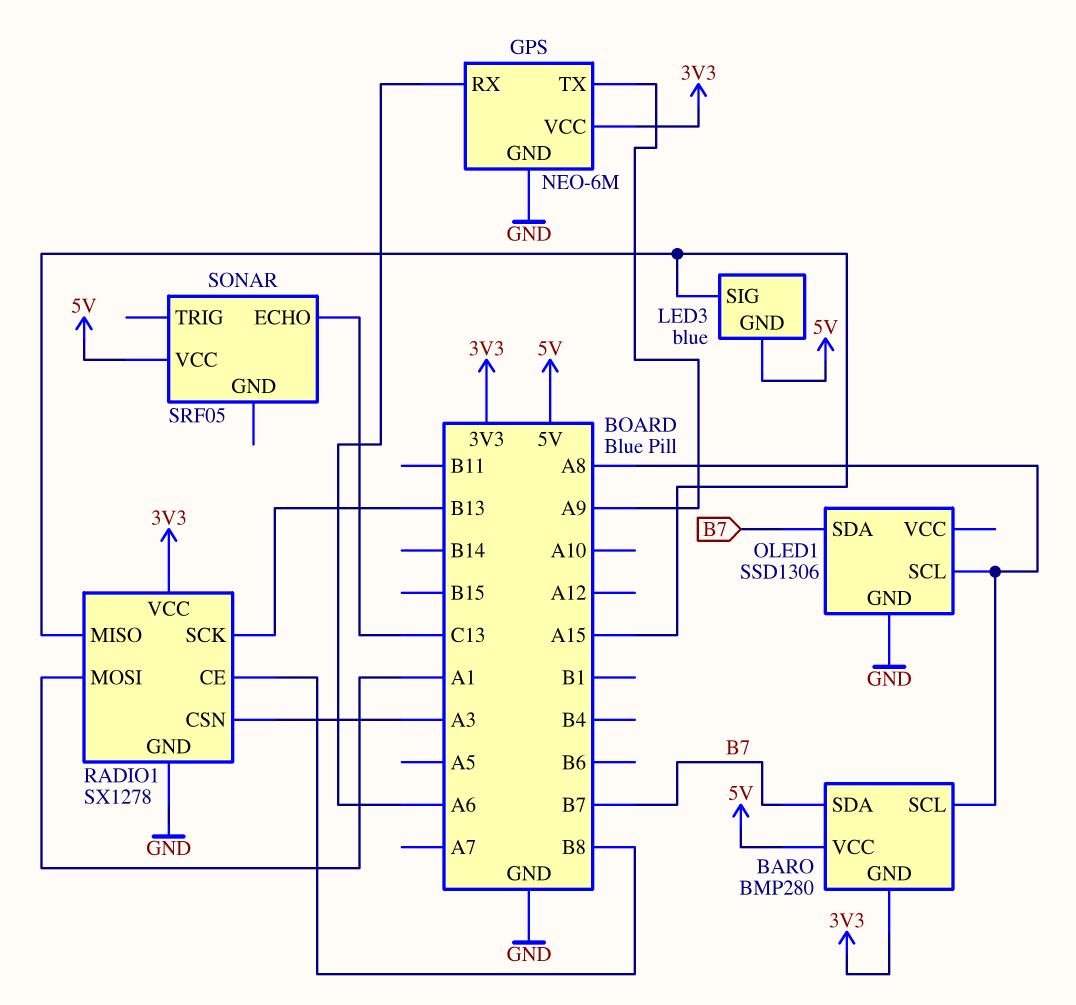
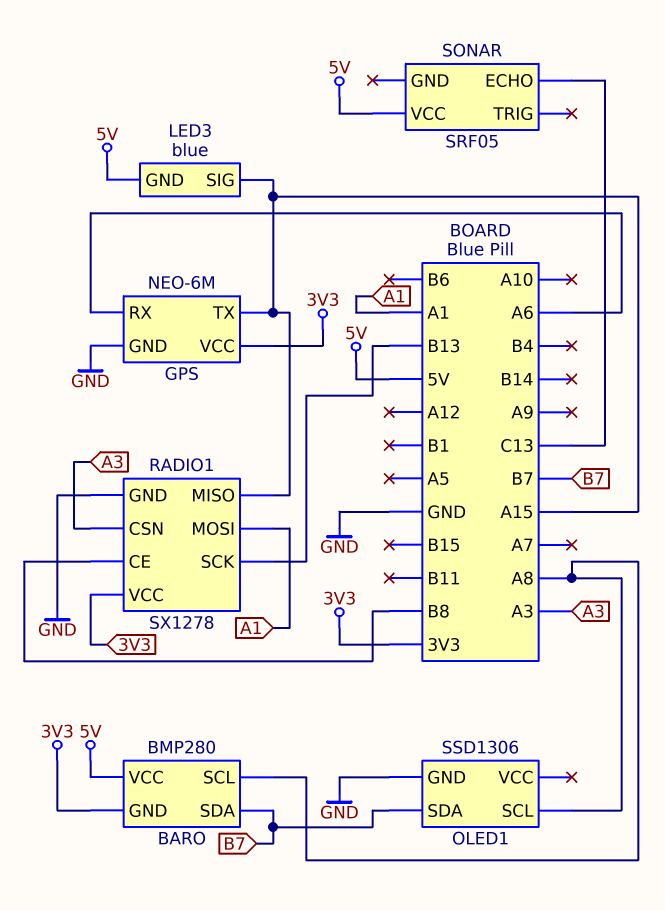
GPS pin TX: A9 -> A15

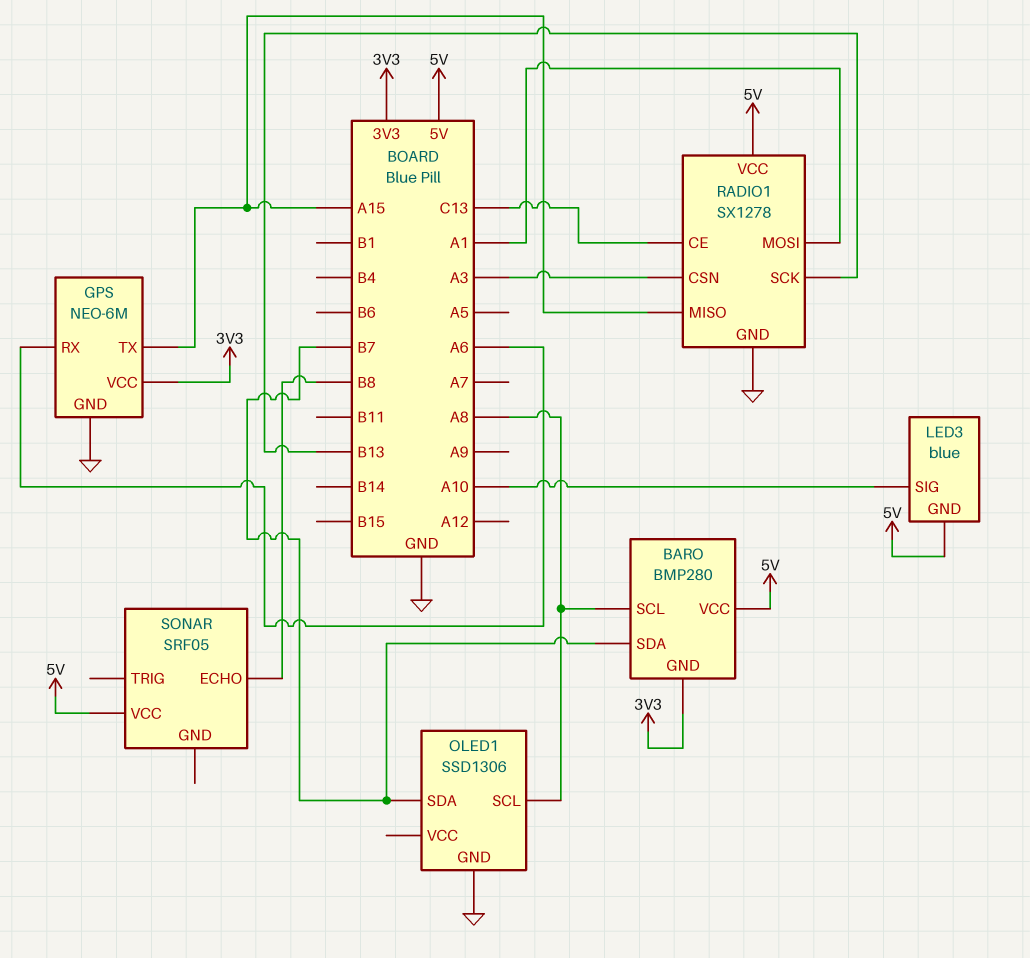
LED3 pin SIG: A15 -> A10
RADIO1 pin CE: B8 -> C13
RADIO1 pin VCC: 3V3 -> 5V
SONAR pin ECHO: C13 -> B8

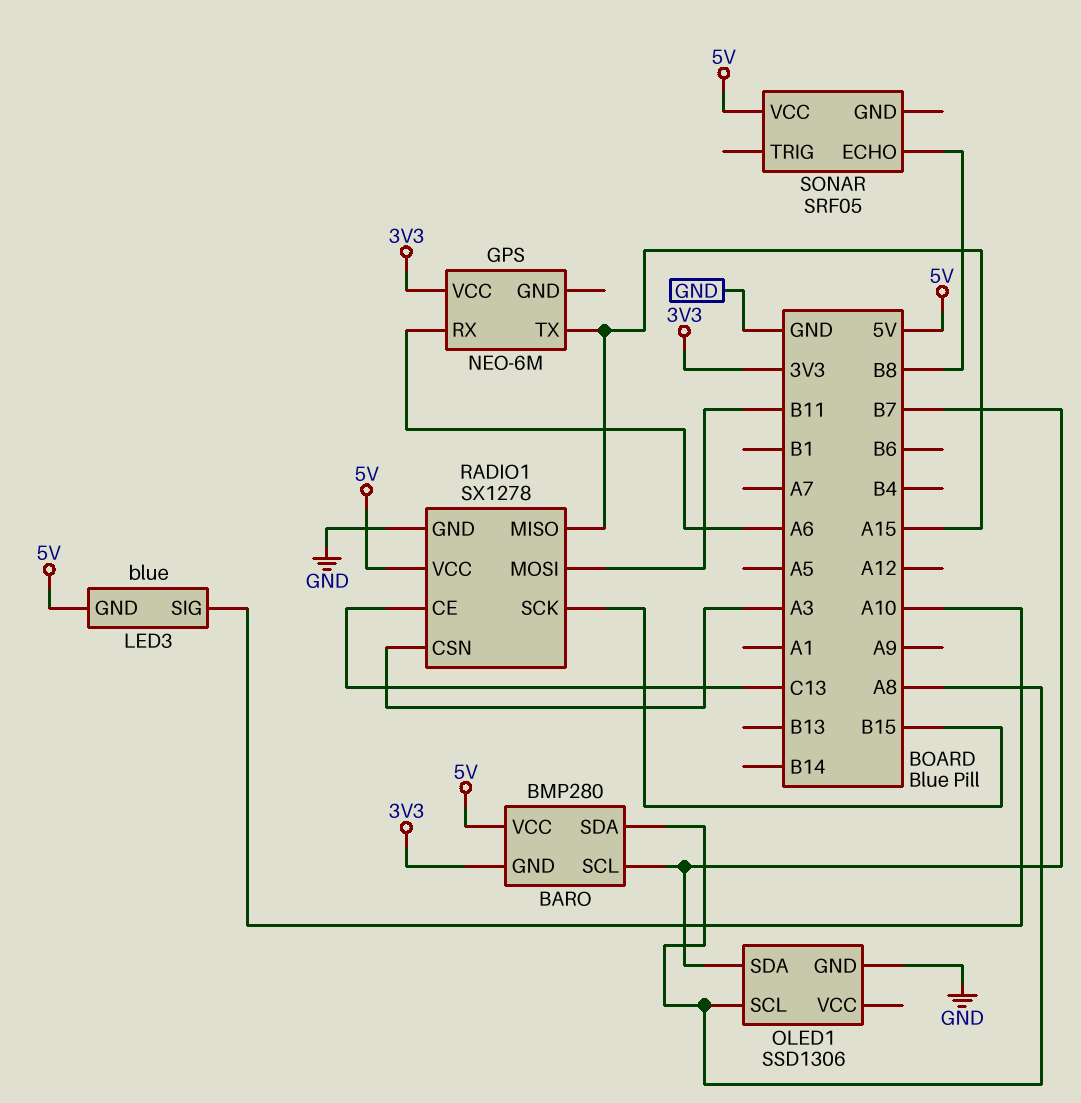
BARO pin SCL: A8 -> B7
BARO pin SDA: B7 -> A8
GPS pin GND: GND -> none
RADIO1 pin MOSI: A1 -> B11
RADIO1 pin SCK: B13 -> B15

